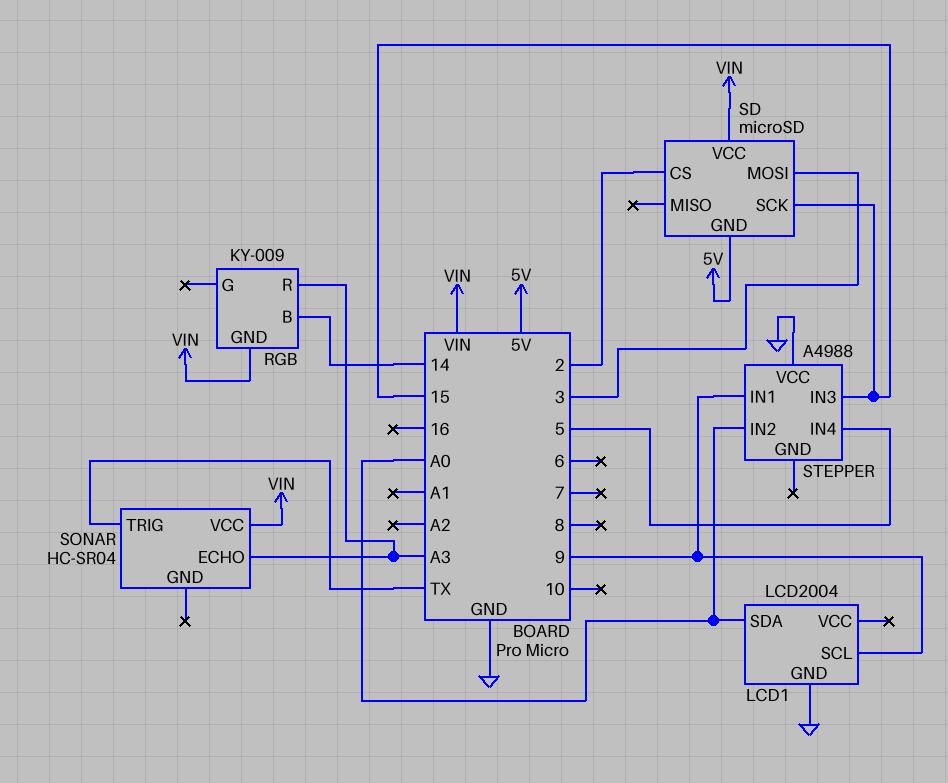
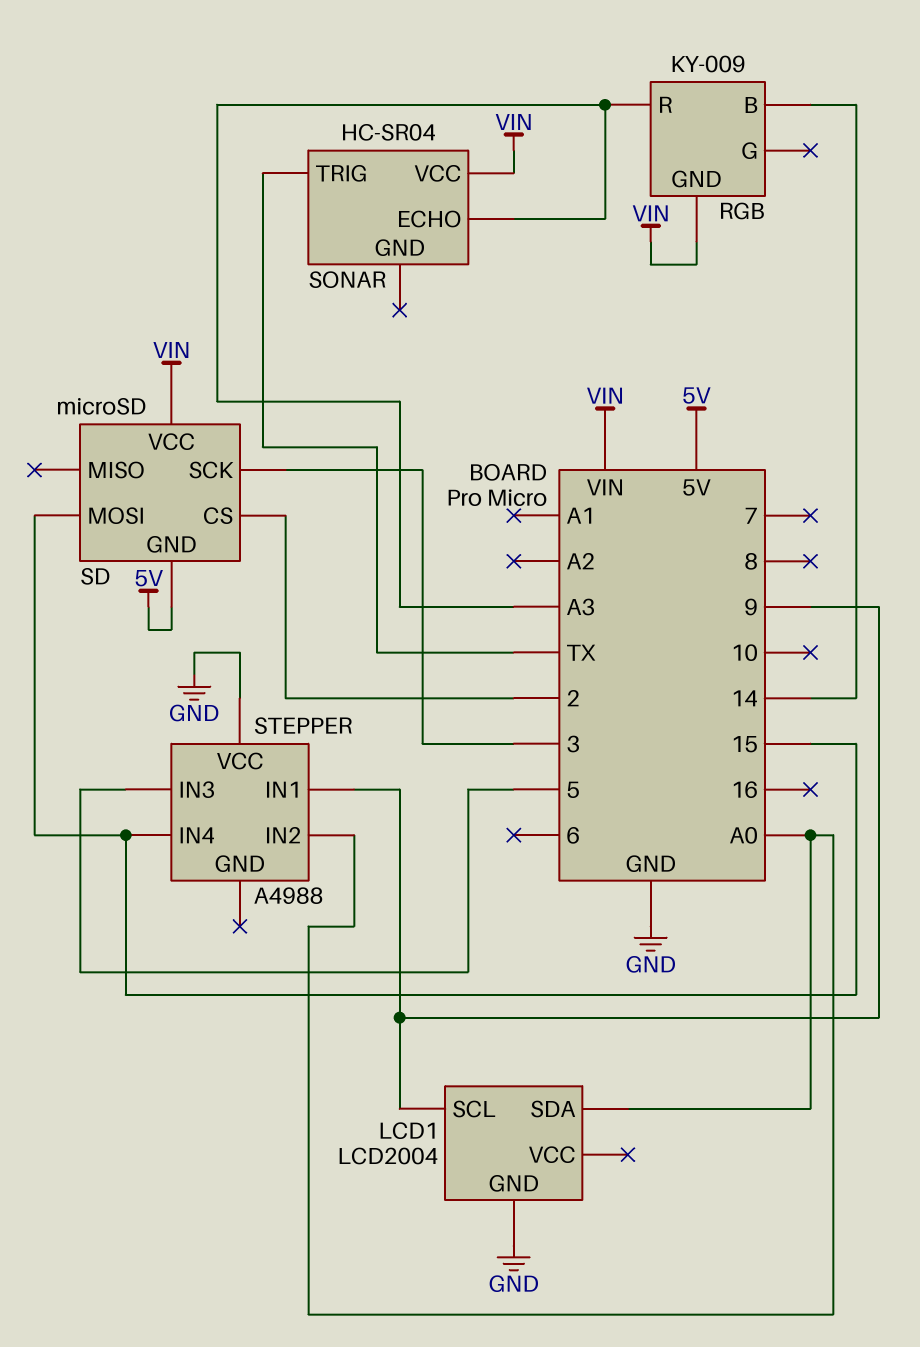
SD pin MOSI: 3 -> 15
SD pin SCK: 15 -> 3
STEPPER pin IN3: 15 -> 5
STEPPER pin IN4: 5 -> 15

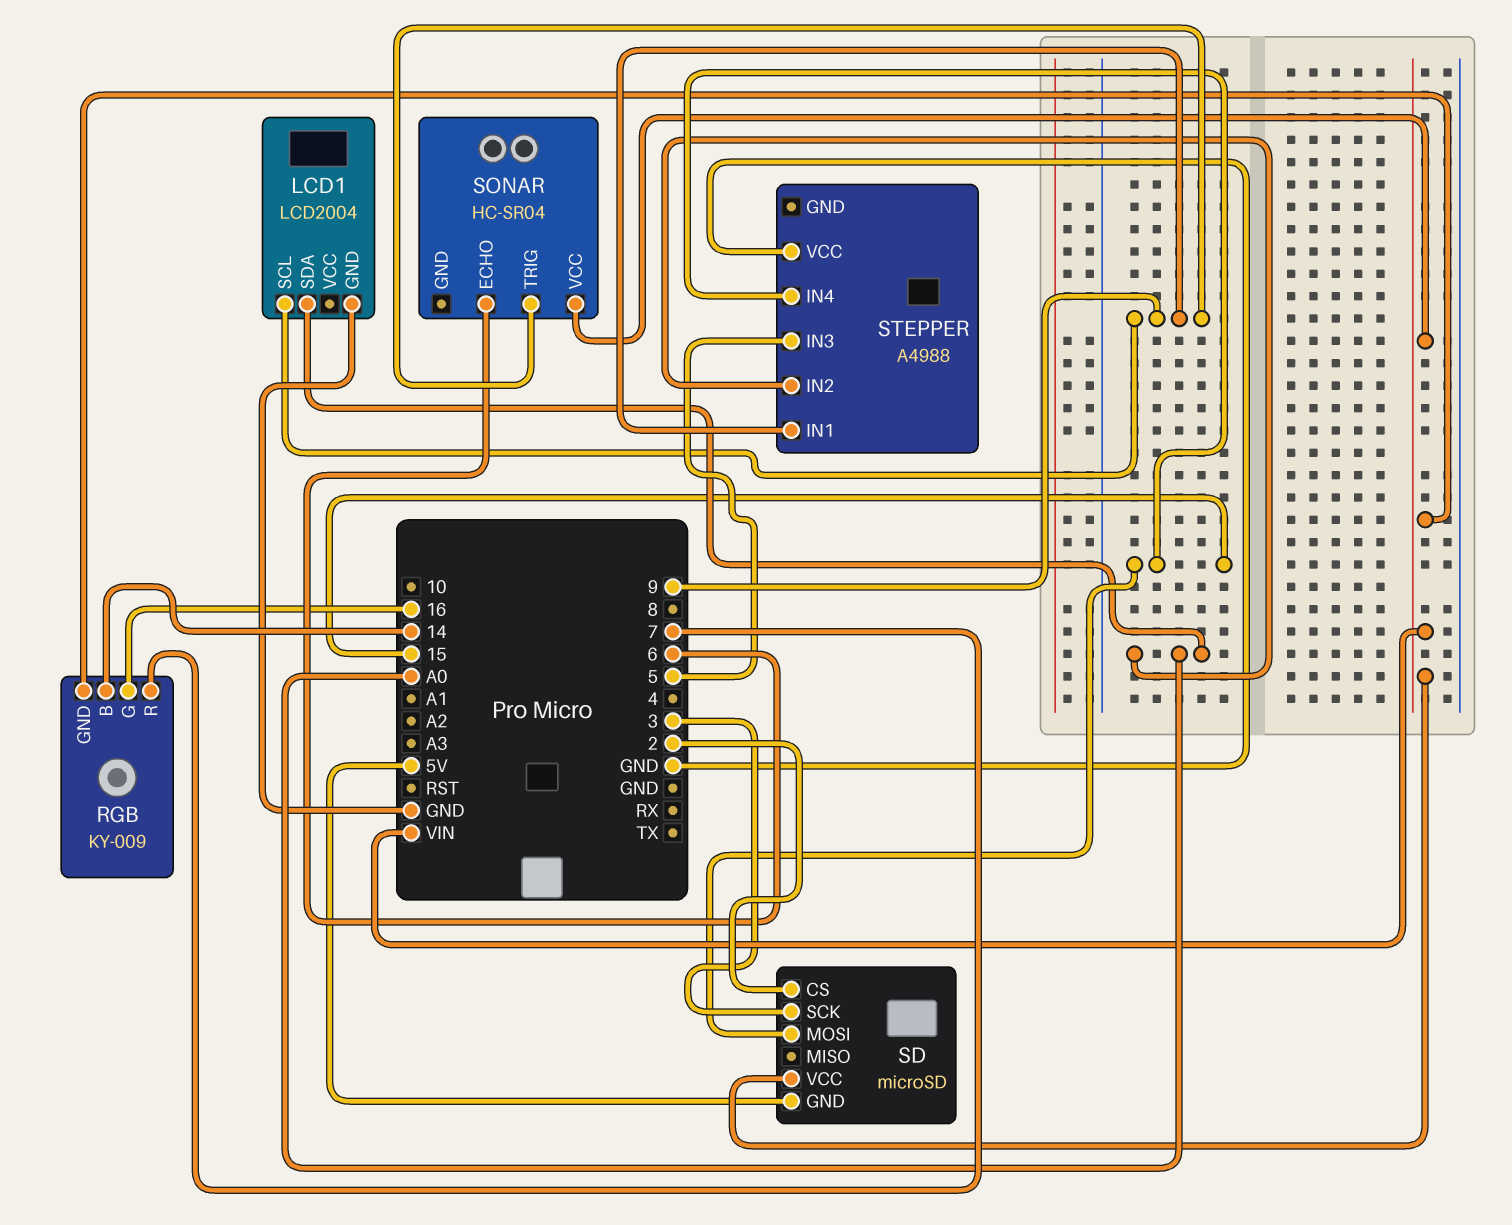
RGB pin G: none -> 16
RGB pin R: A3 -> 7
SONAR pin ECHO: A3 -> 6
SONAR pin TRIG: TX -> 9

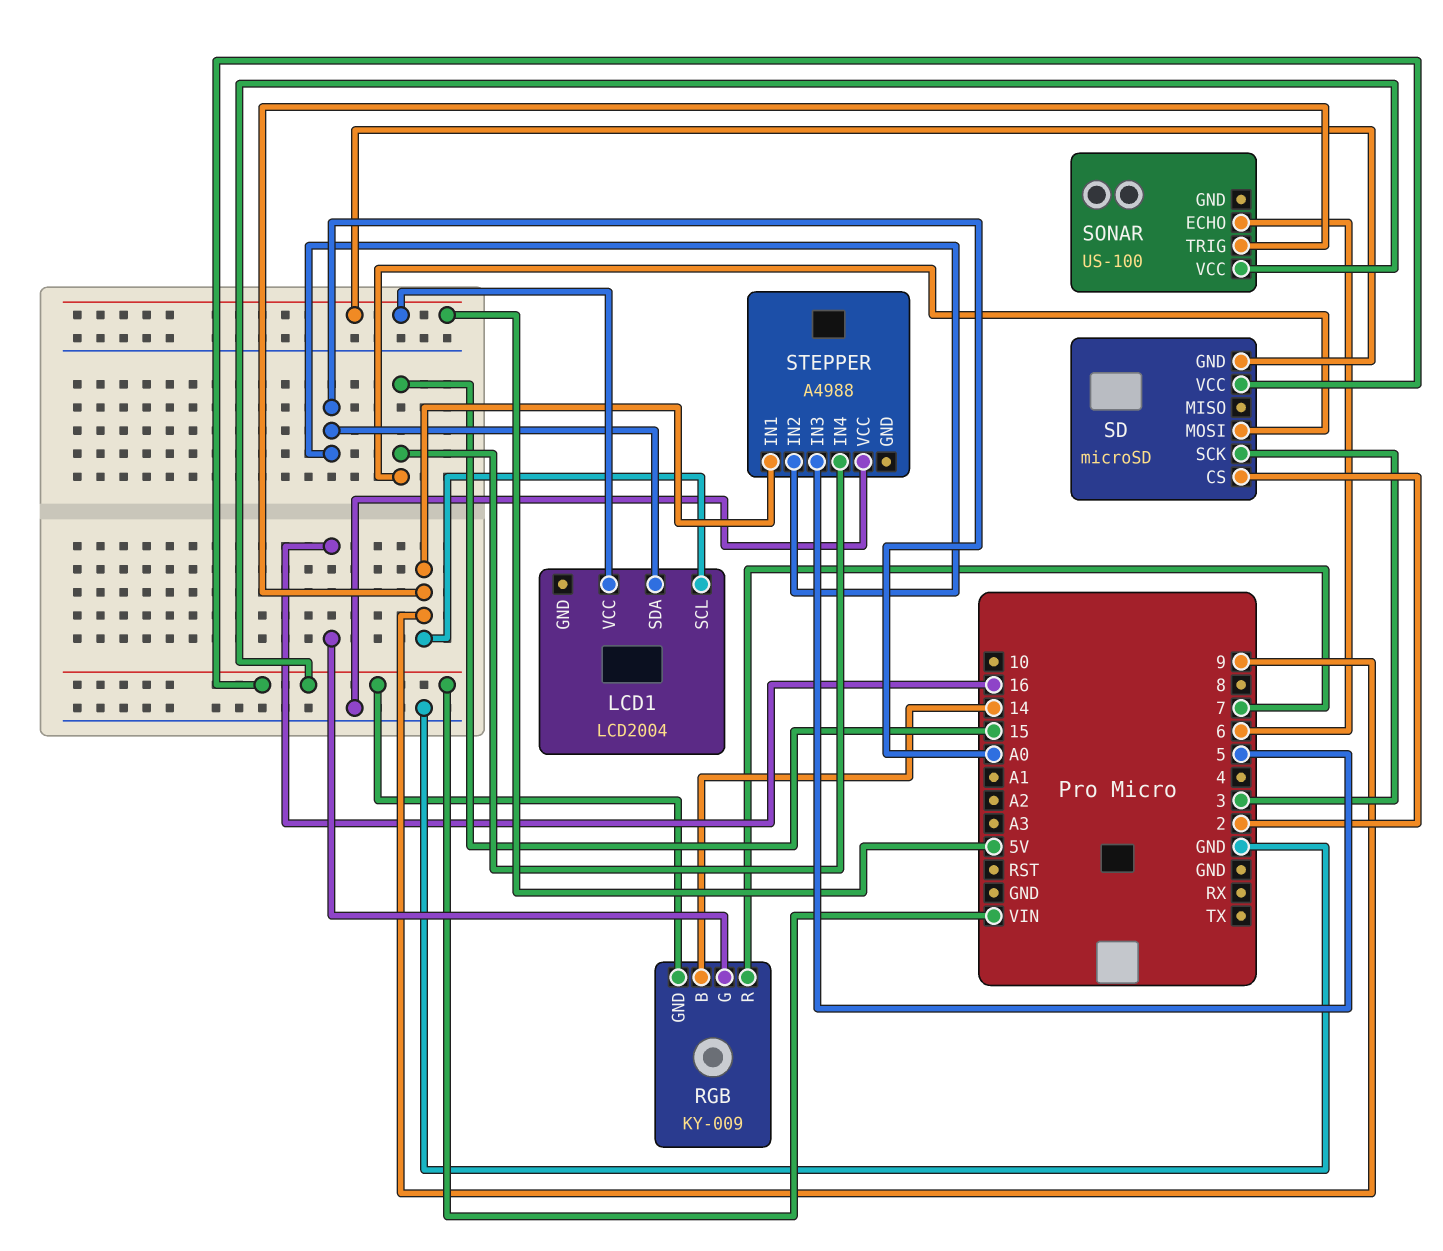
LCD1 pin GND: GND -> none
LCD1 pin VCC: none -> 5V
SONAR: HC-SR04 -> US-100

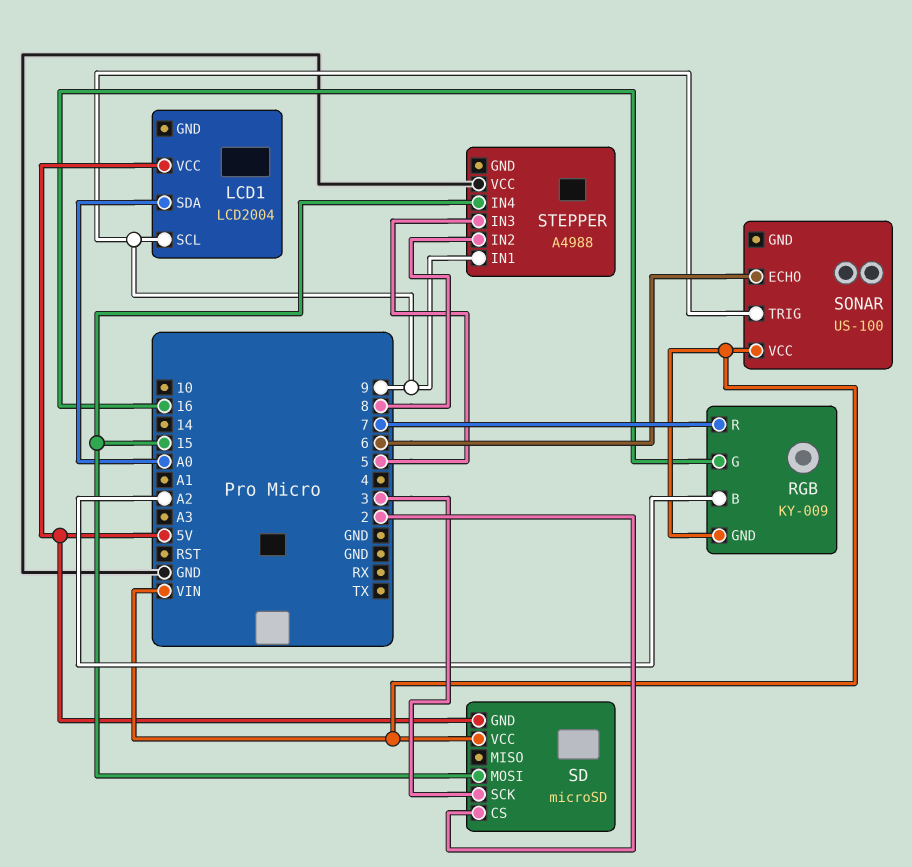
RGB pin B: 14 -> A2
STEPPER pin IN2: A0 -> 8

